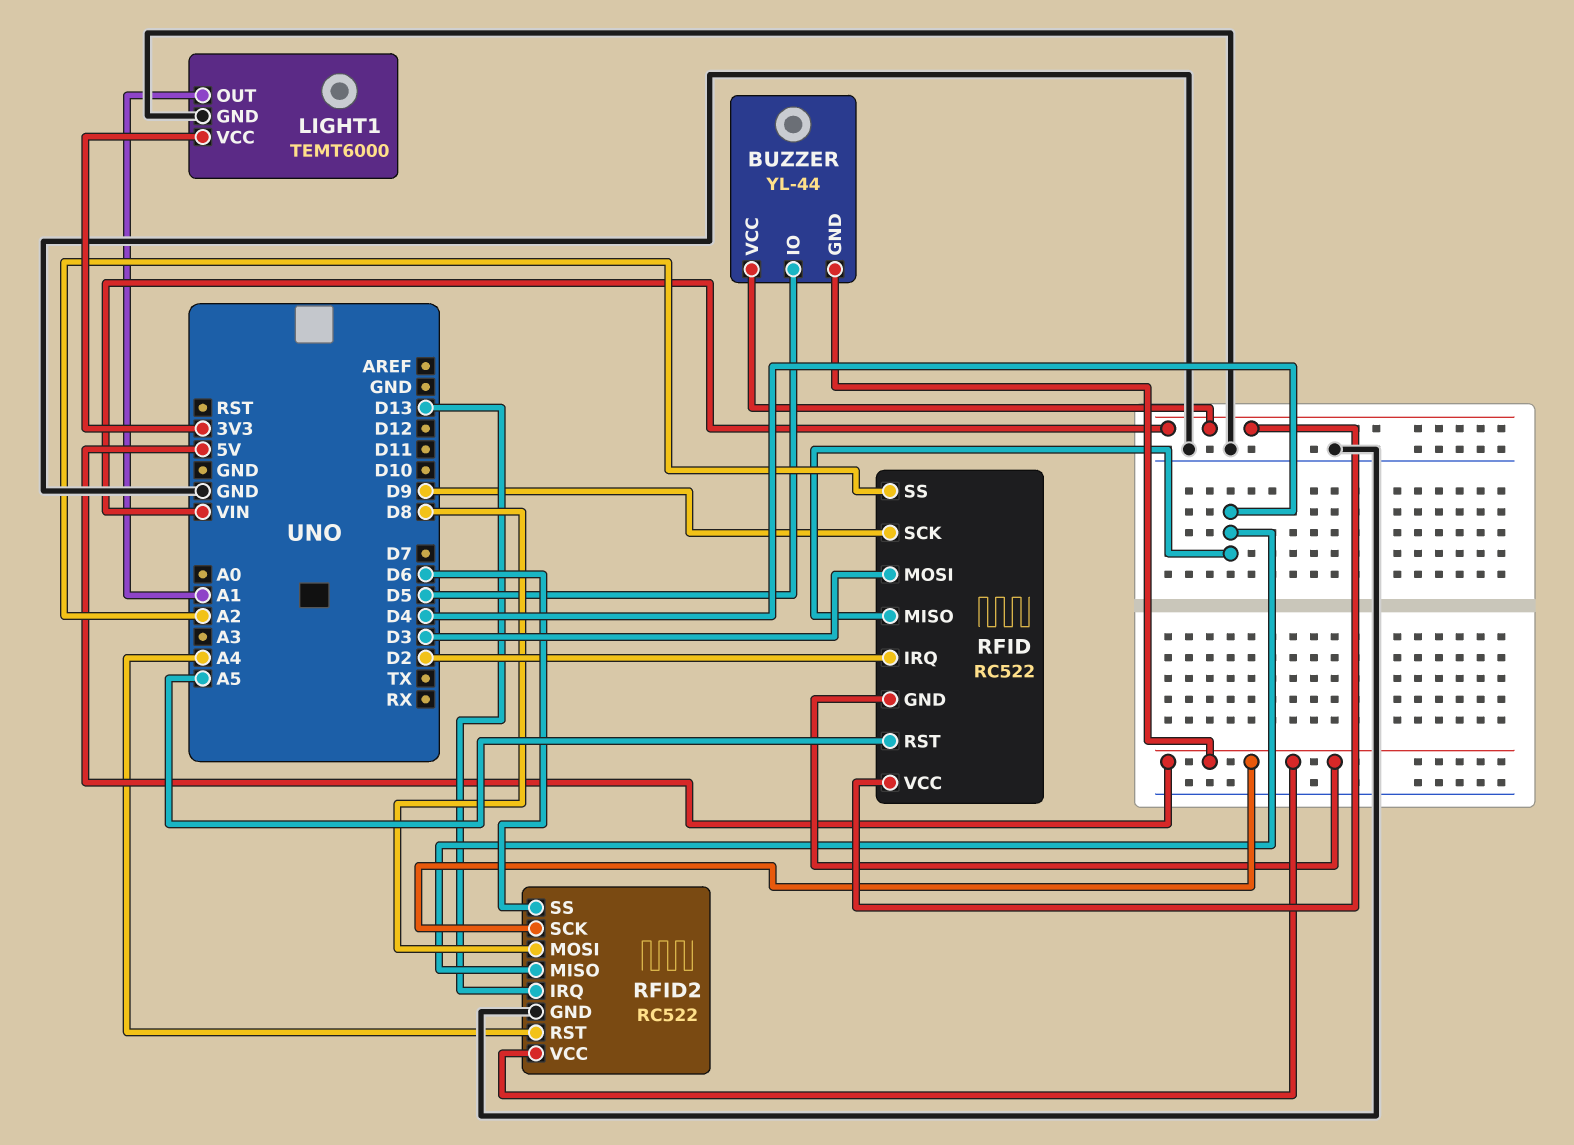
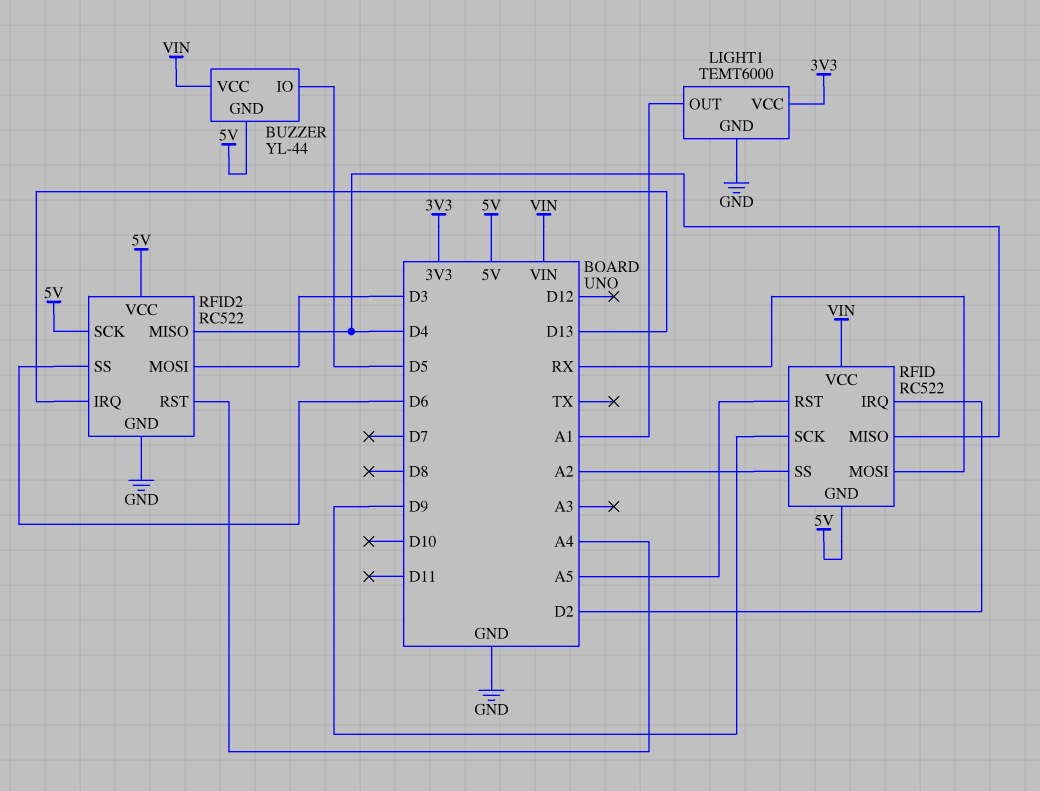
RFID pin MOSI: D3 -> RX
RFID2 pin MOSI: D8 -> D3

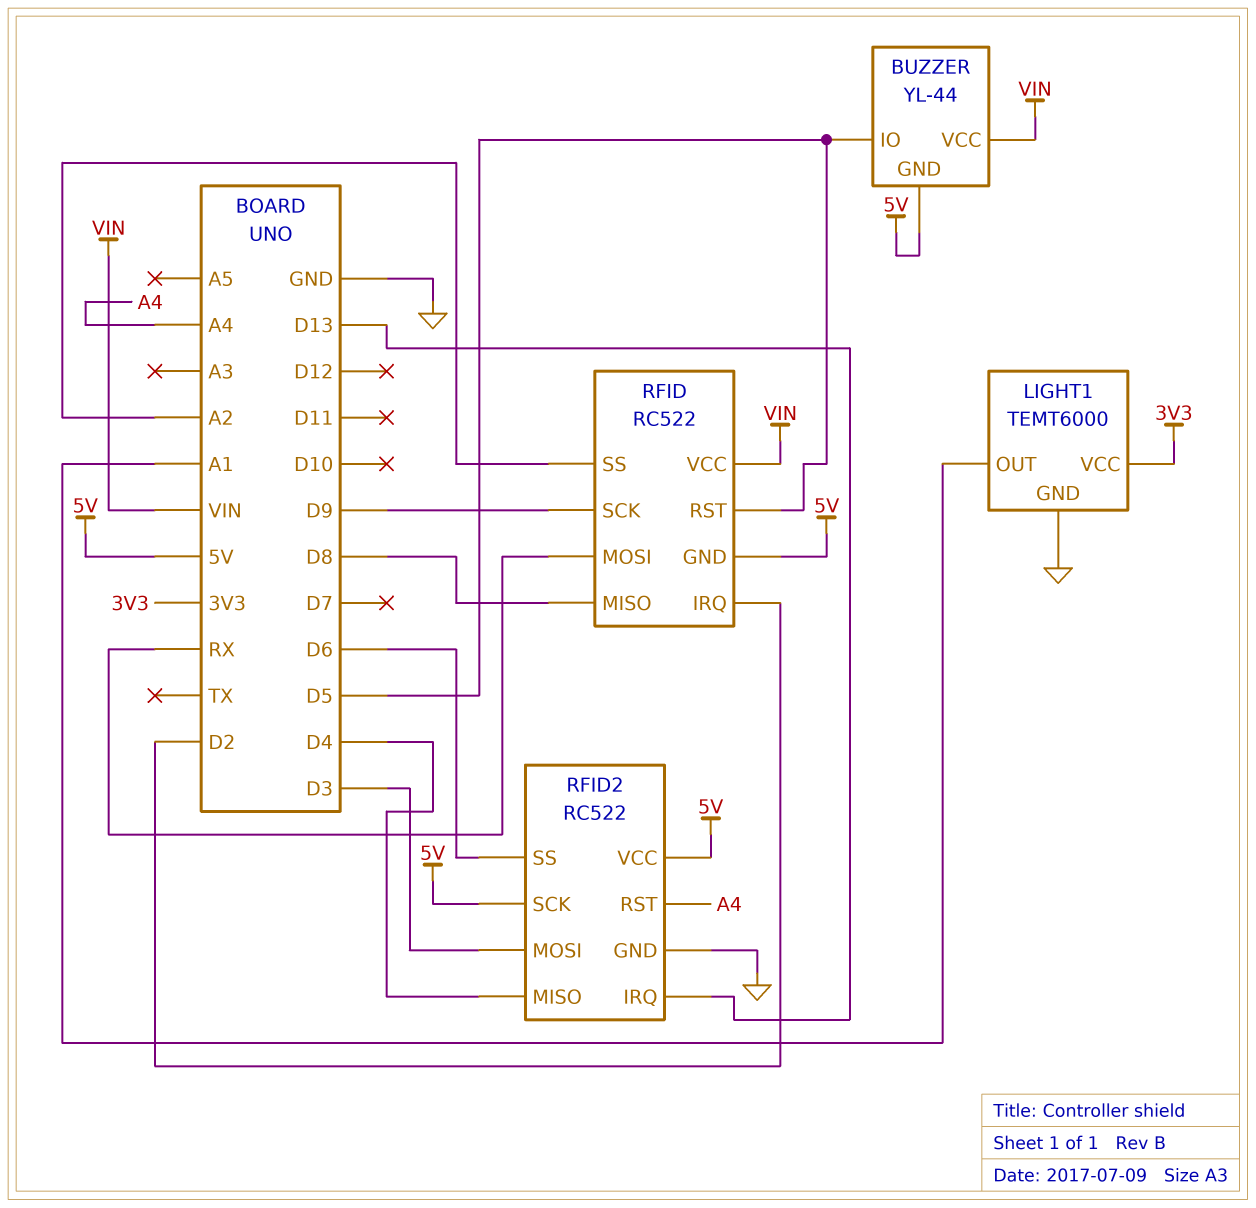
RFID pin MISO: D4 -> D8
RFID pin RST: A5 -> D5

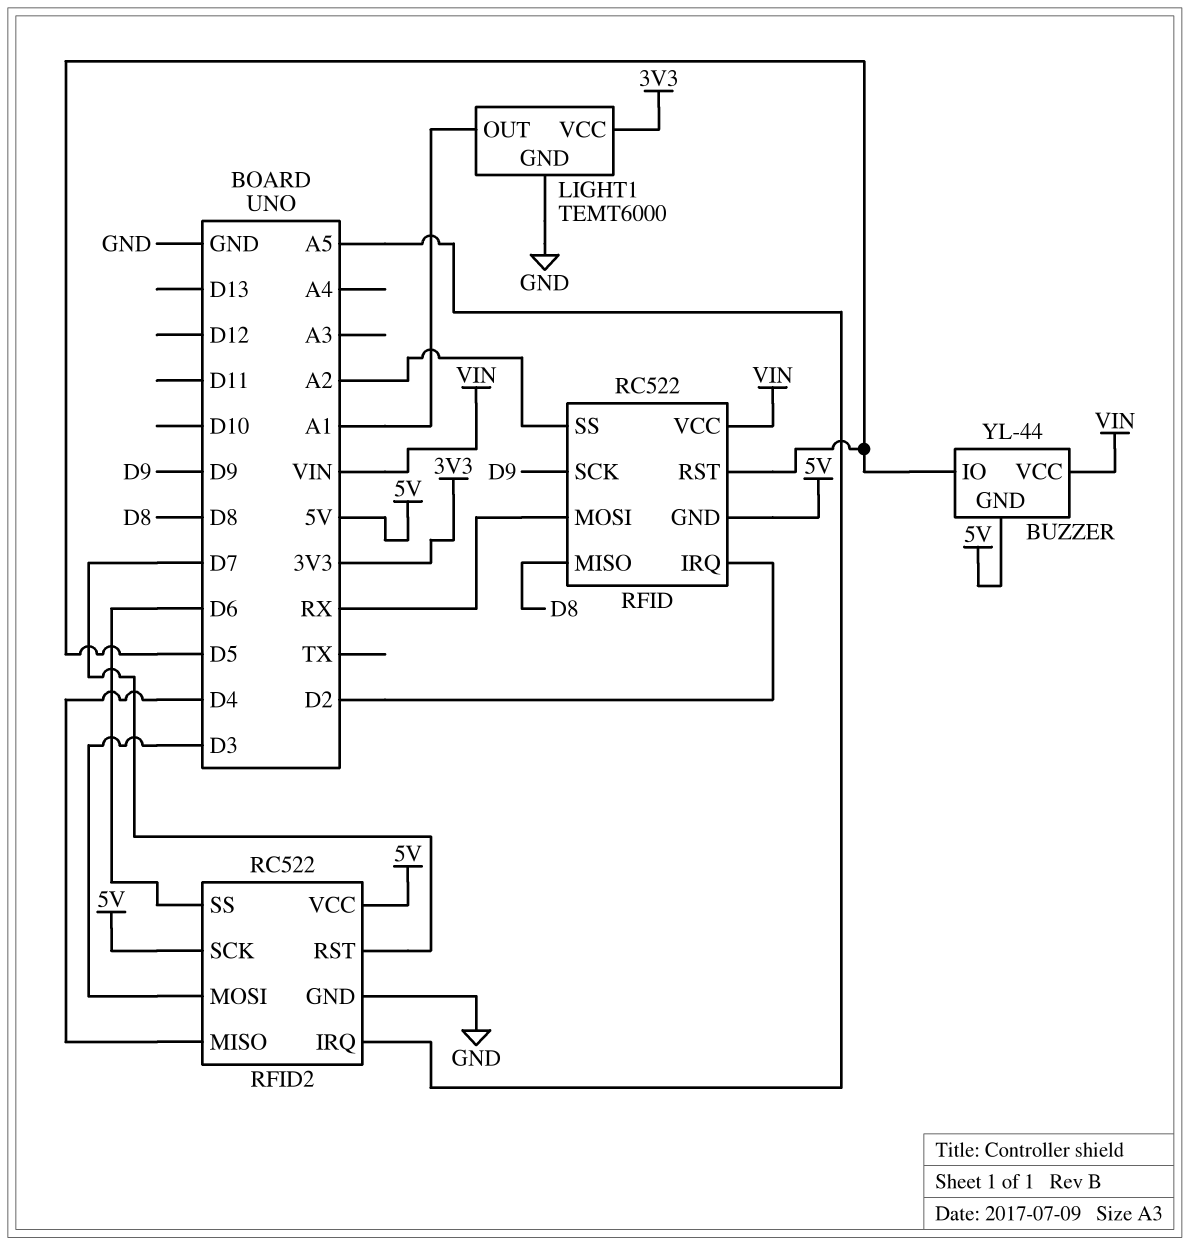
RFID2 pin IRQ: D13 -> A5
RFID2 pin RST: A4 -> D7

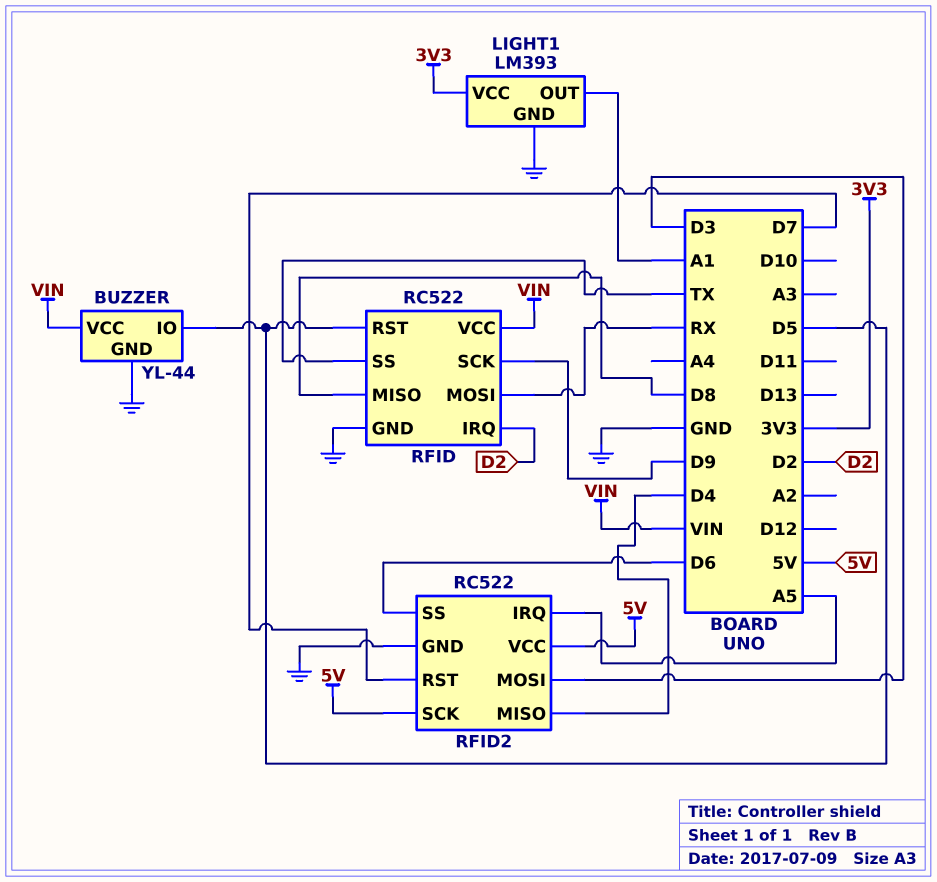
BUZZER pin GND: 5V -> GND
LIGHT1: TEMT6000 -> LM393
RFID pin GND: 5V -> GND
RFID pin SS: A2 -> TX

